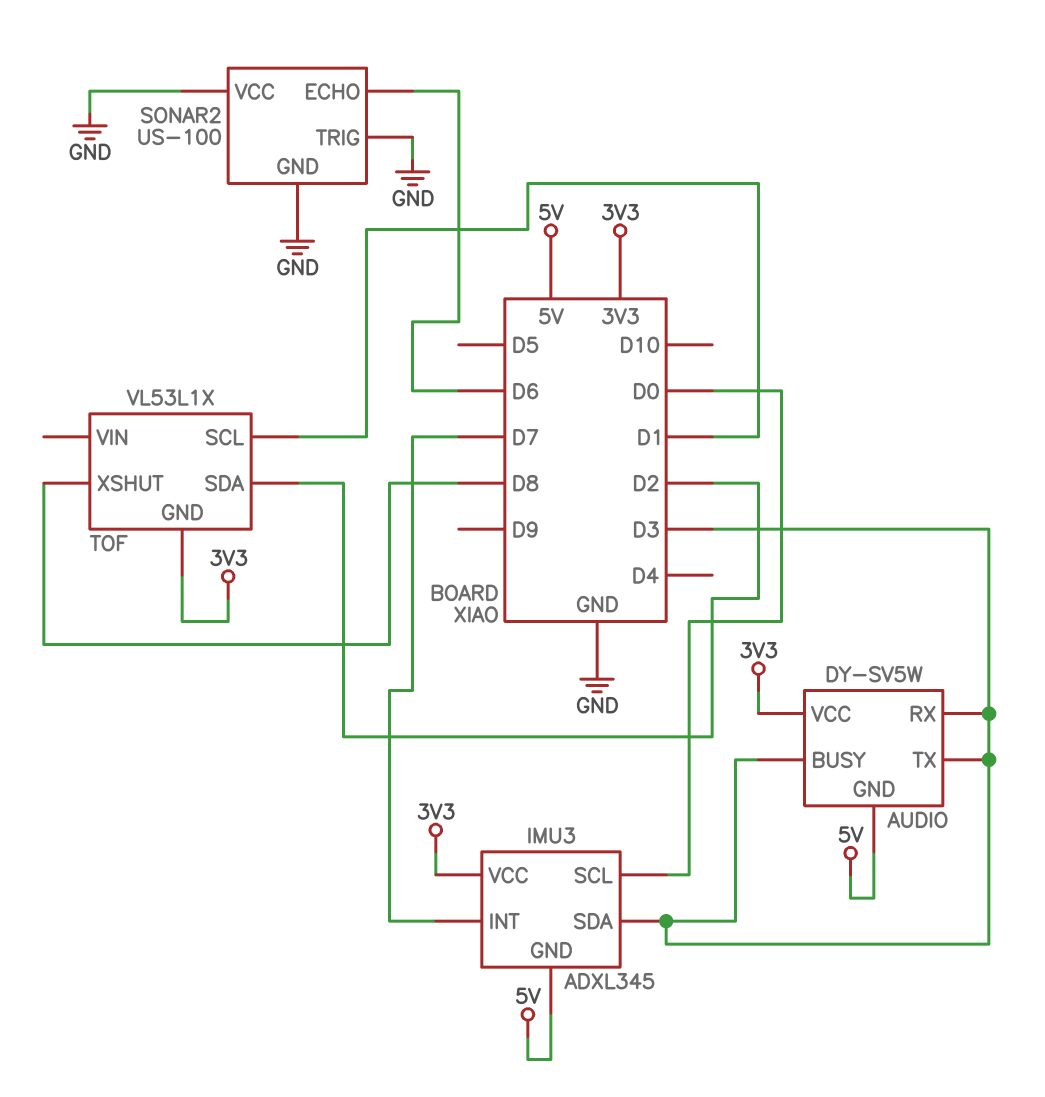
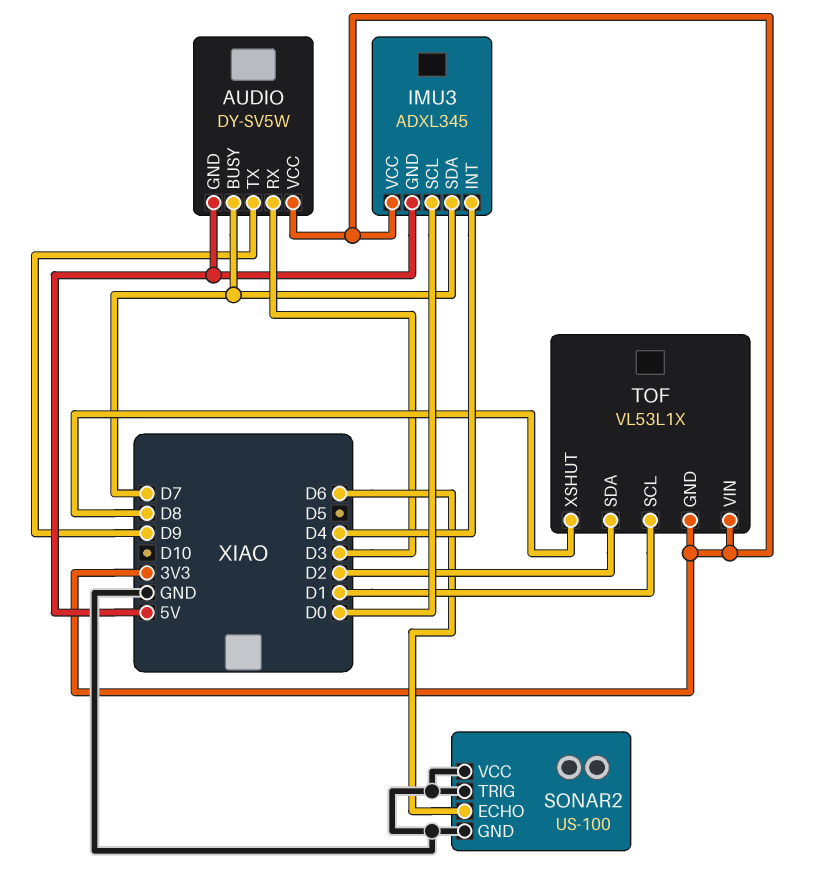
AUDIO pin BUSY: D3 -> D7
AUDIO pin TX: D3 -> D9
IMU3 pin INT: D7 -> D4
IMU3 pin SDA: D3 -> D7
TOF pin VIN: none -> 3V3

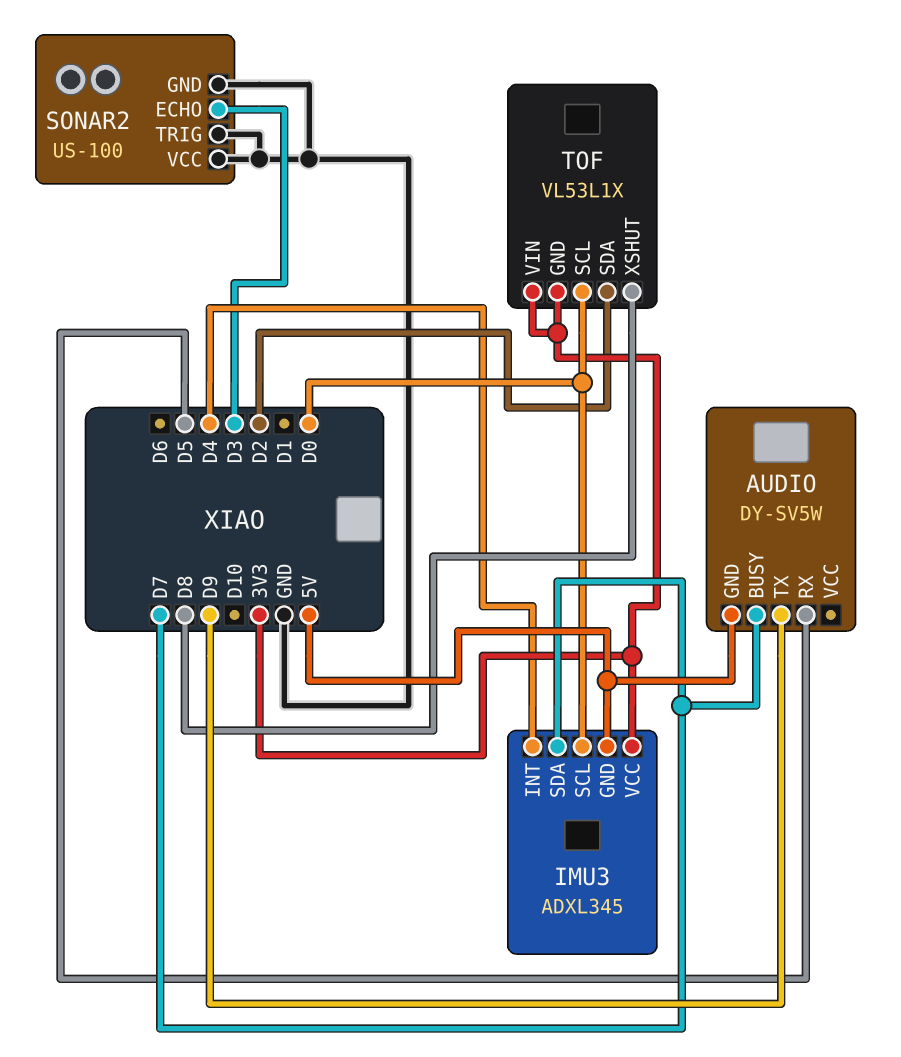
AUDIO pin RX: D3 -> D5
AUDIO pin VCC: 3V3 -> none
SONAR2 pin ECHO: D6 -> D3
TOF pin SCL: D1 -> D0

